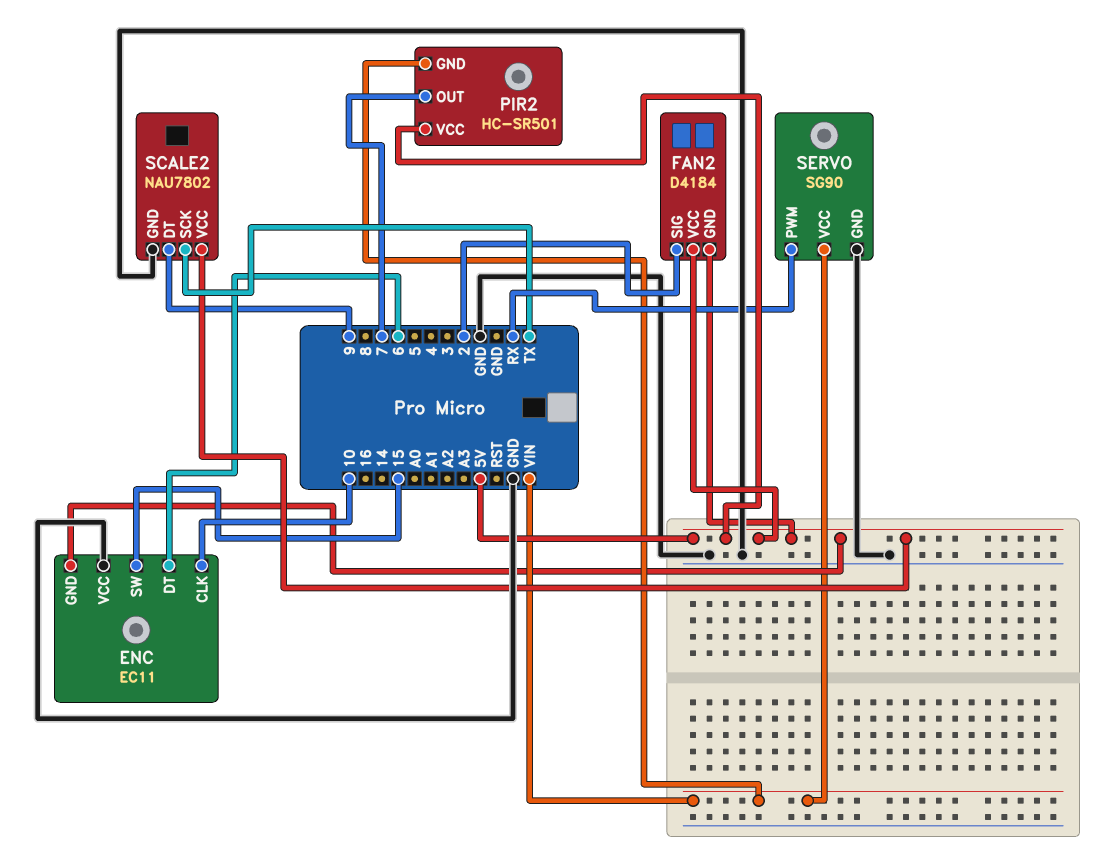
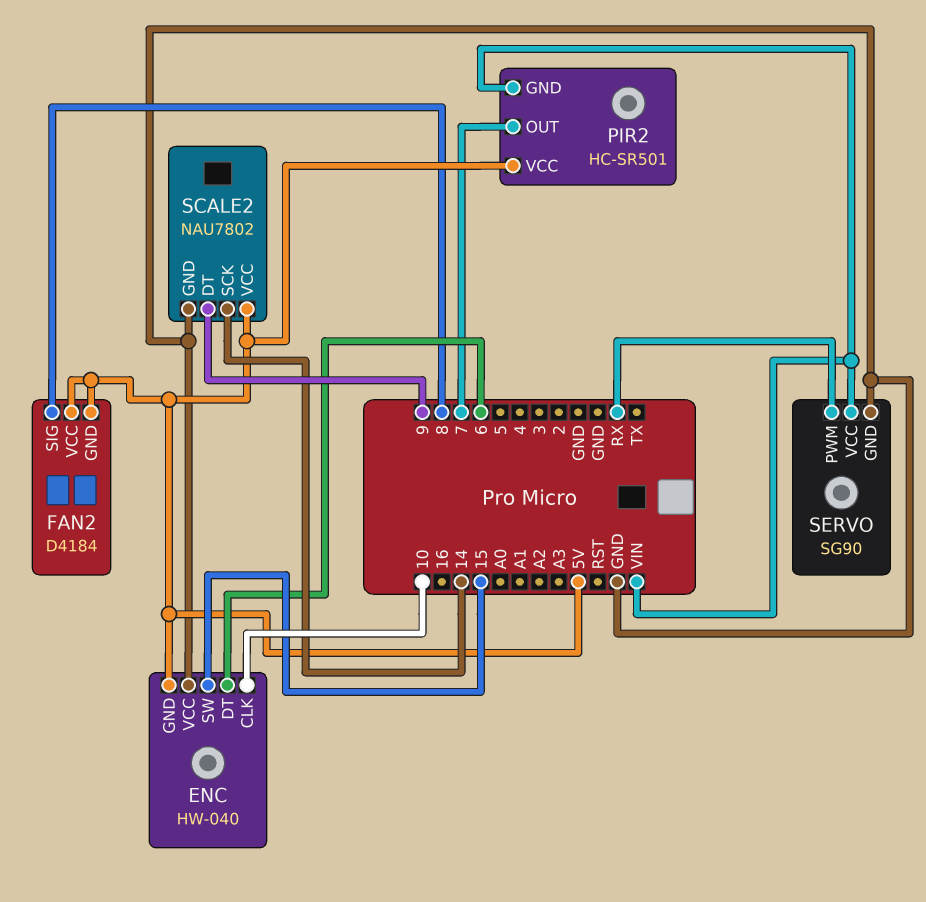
ENC: EC11 -> HW-040
FAN2 pin SIG: 2 -> 8
SCALE2 pin SCK: TX -> 14

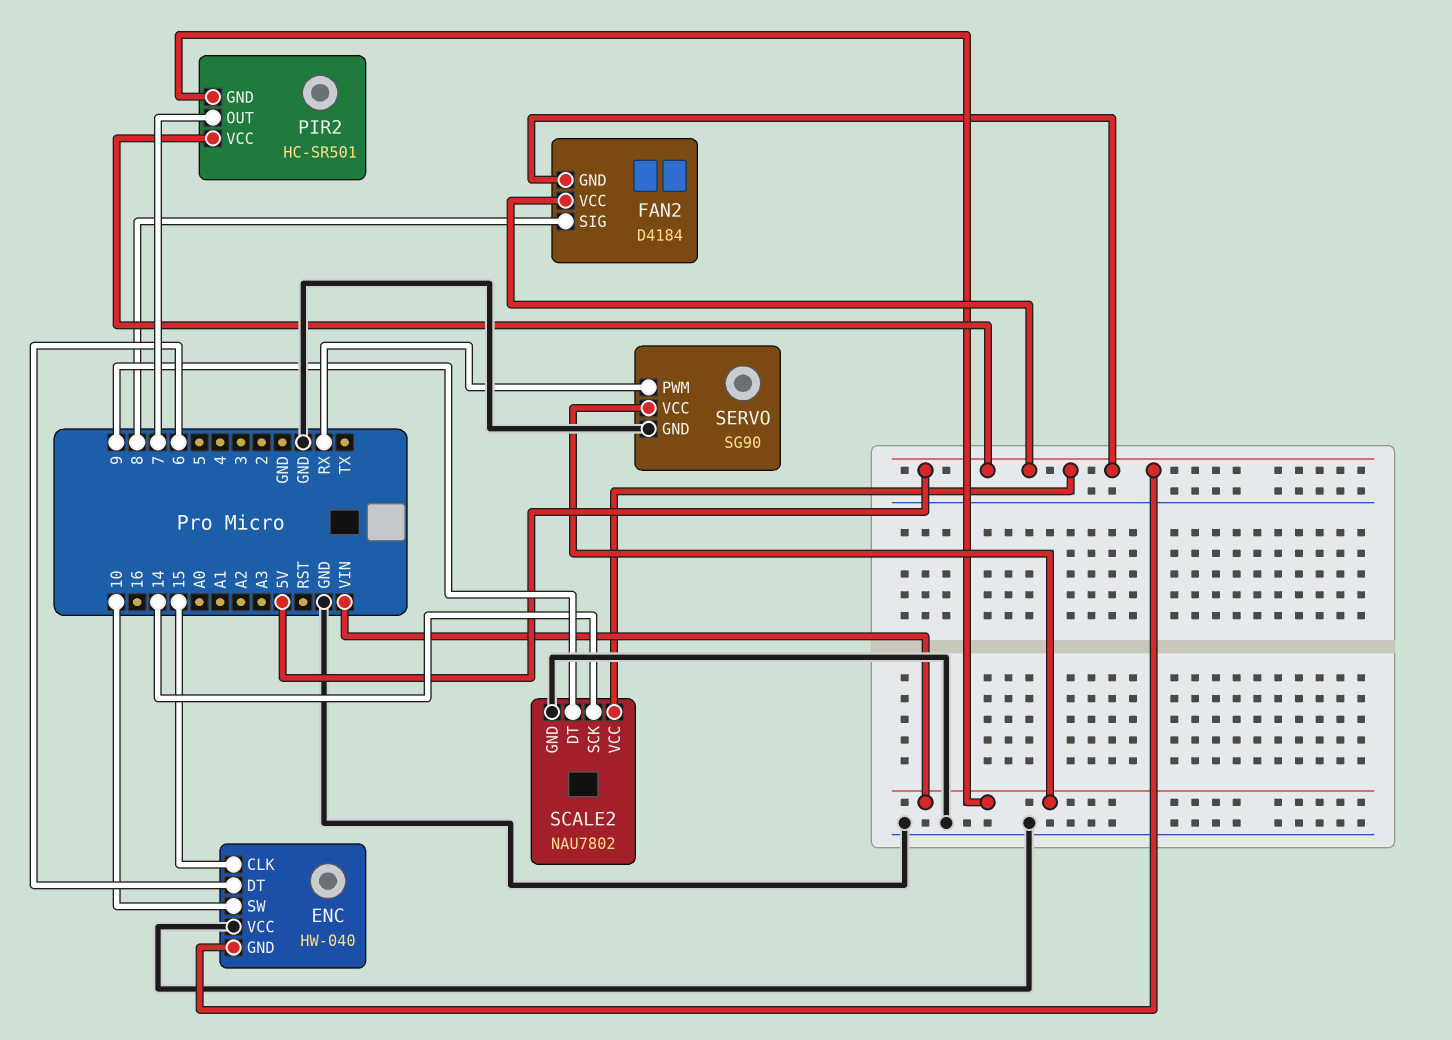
ENC pin CLK: 10 -> 15
ENC pin SW: 15 -> 10

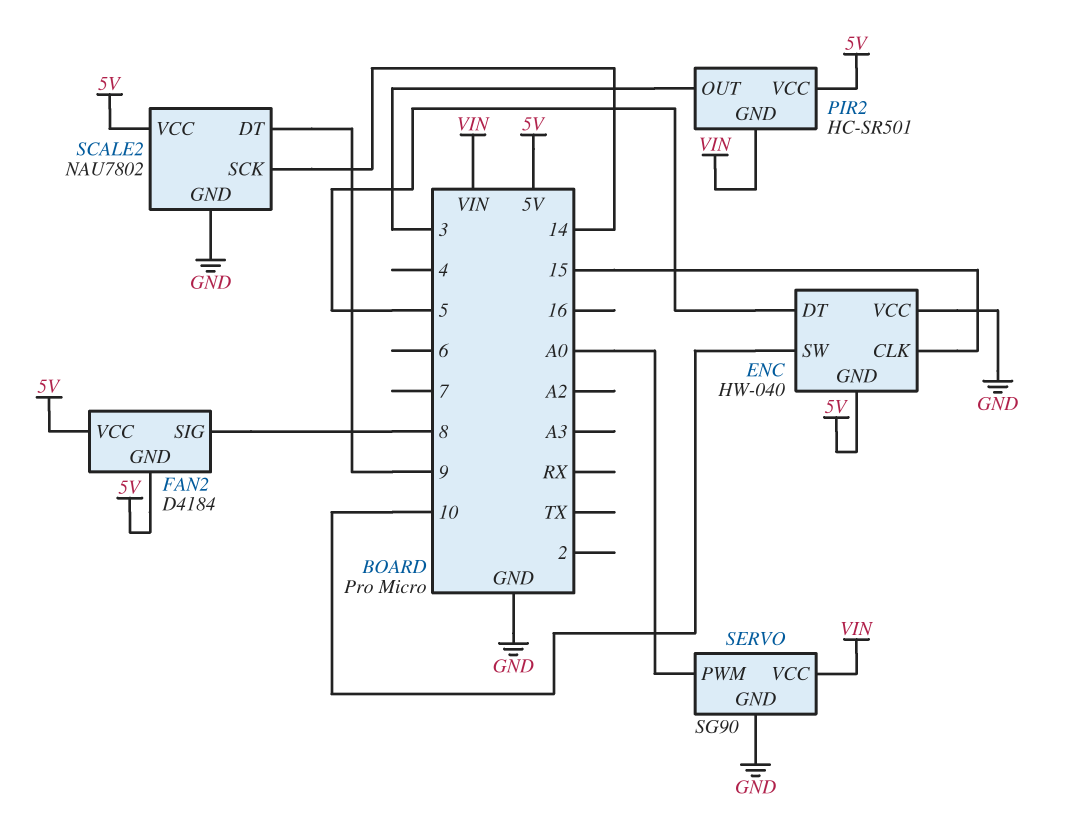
ENC pin DT: 6 -> 5
PIR2 pin OUT: 7 -> 3
SERVO pin PWM: RX -> A0

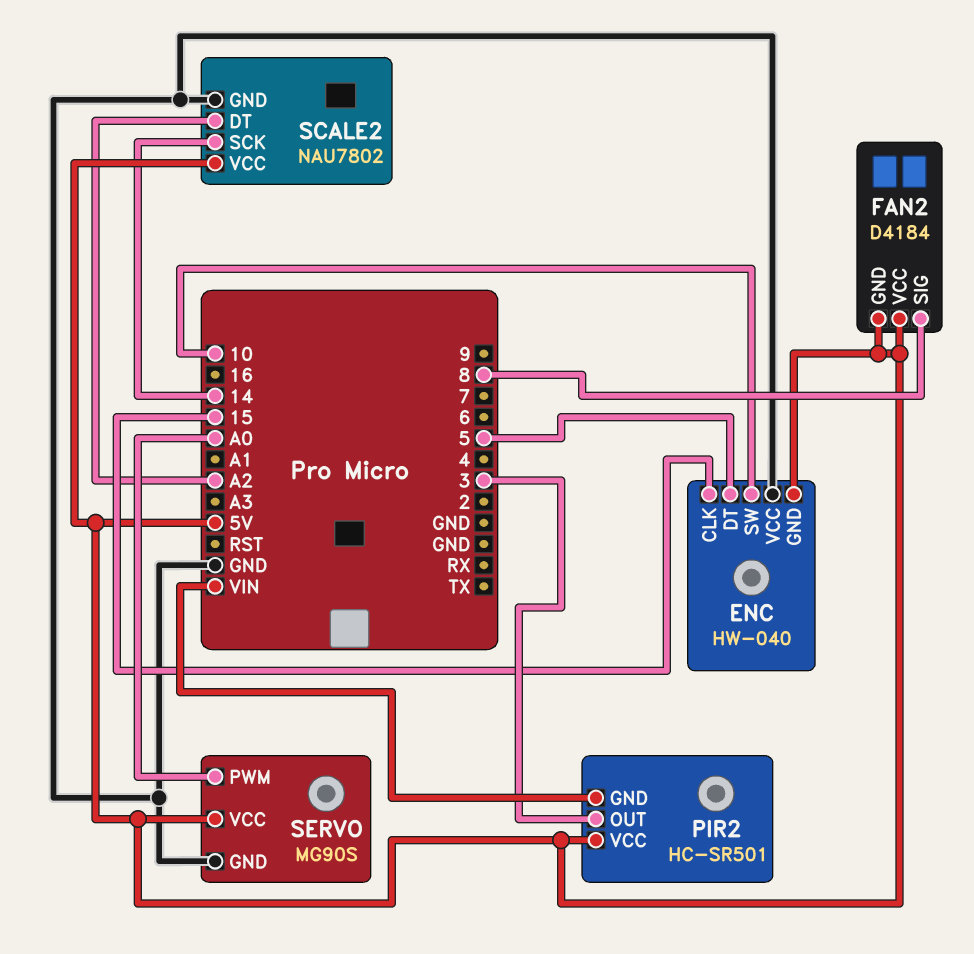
SCALE2 pin DT: 9 -> A2
SERVO: SG90 -> MG90S
SERVO pin VCC: VIN -> 5V

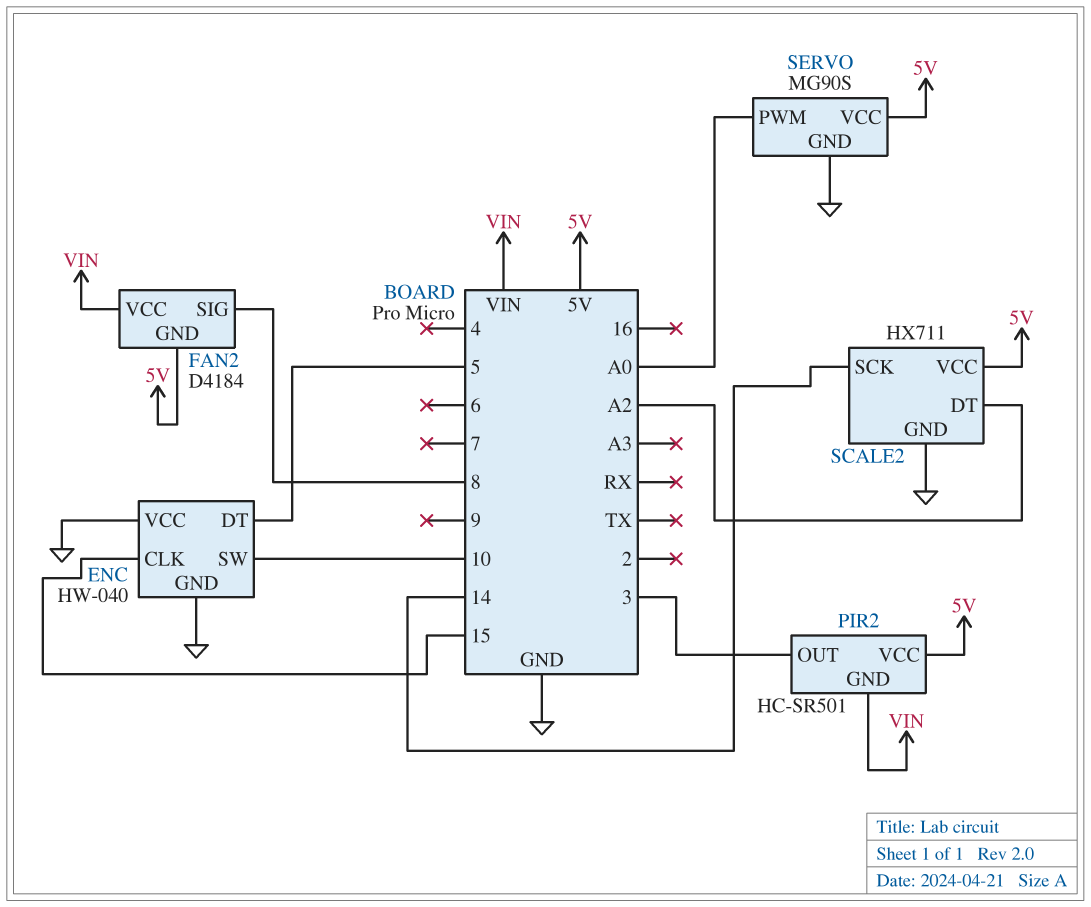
ENC pin GND: 5V -> GND
FAN2 pin VCC: 5V -> VIN
SCALE2: NAU7802 -> HX711

